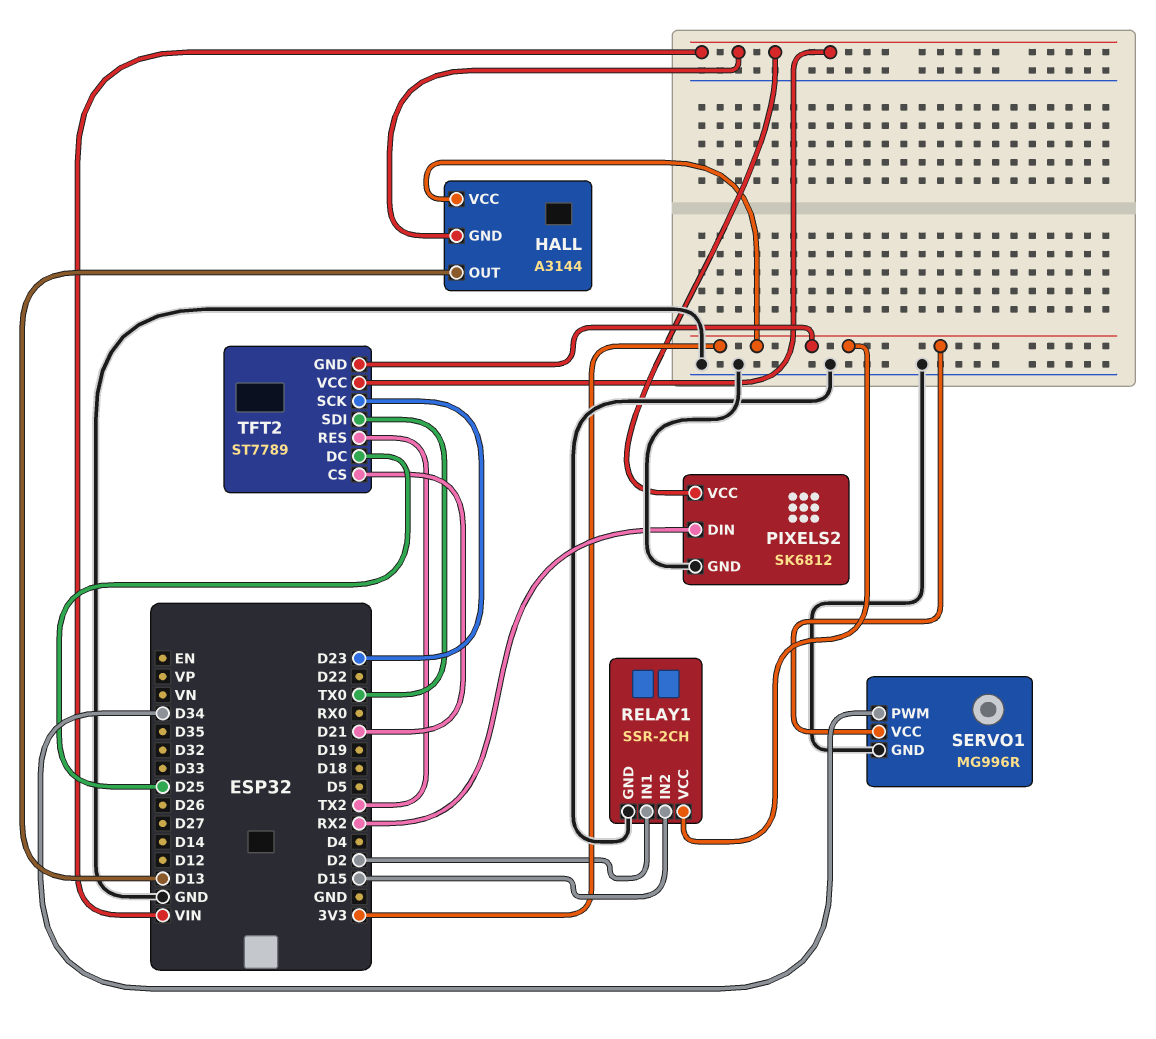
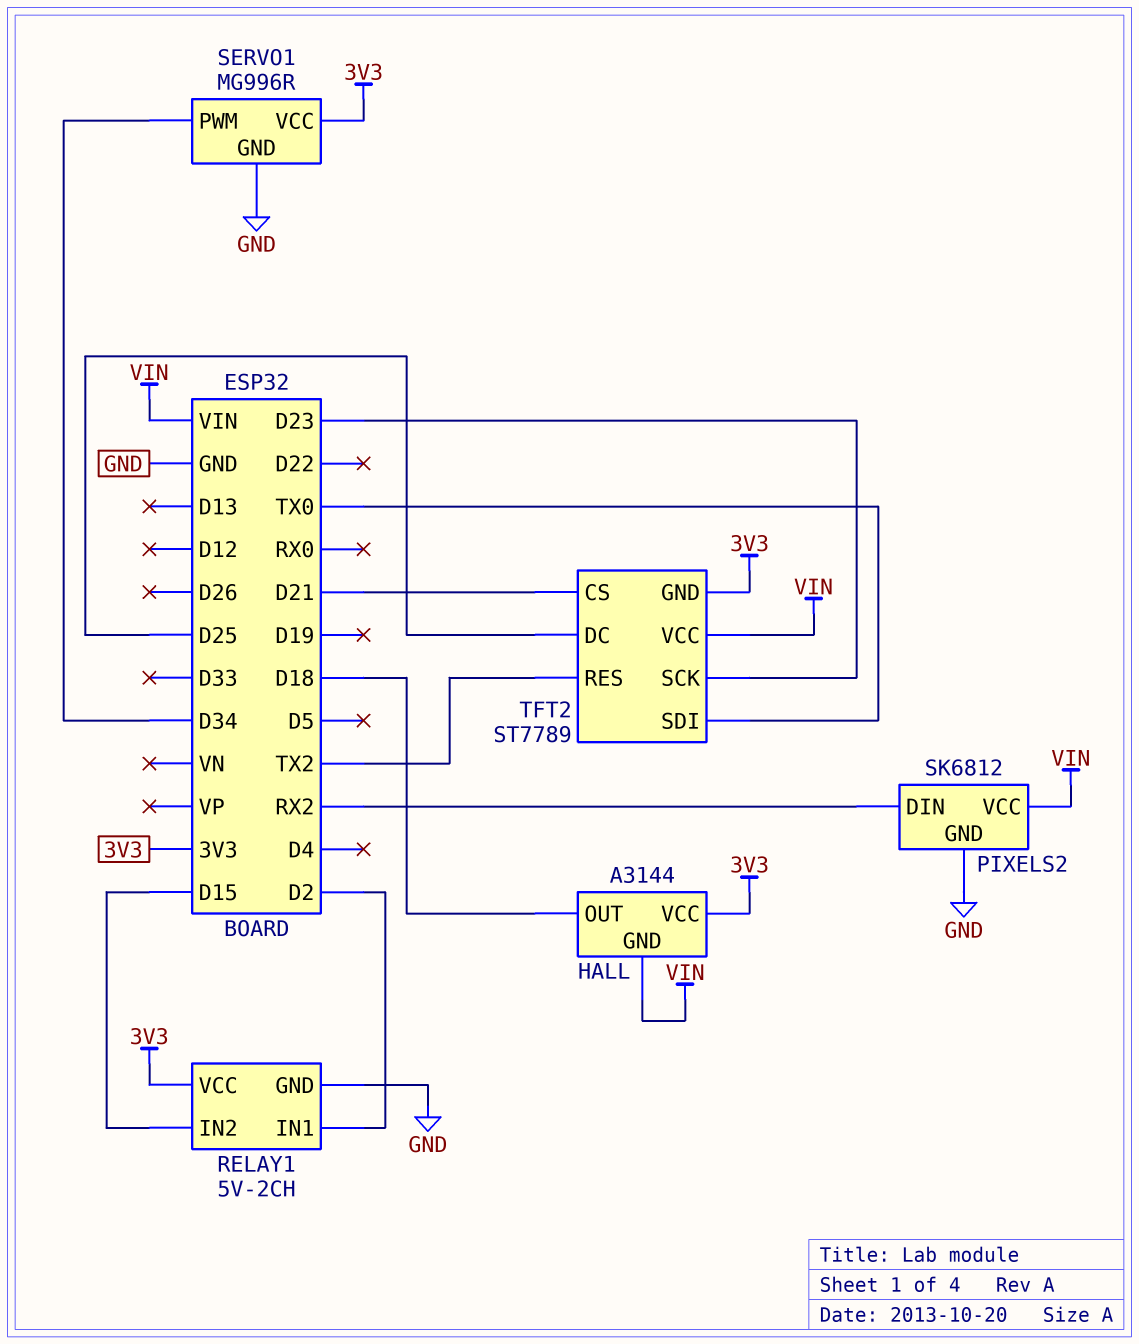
HALL pin OUT: D13 -> D18
RELAY1: SSR-2CH -> 5V-2CH

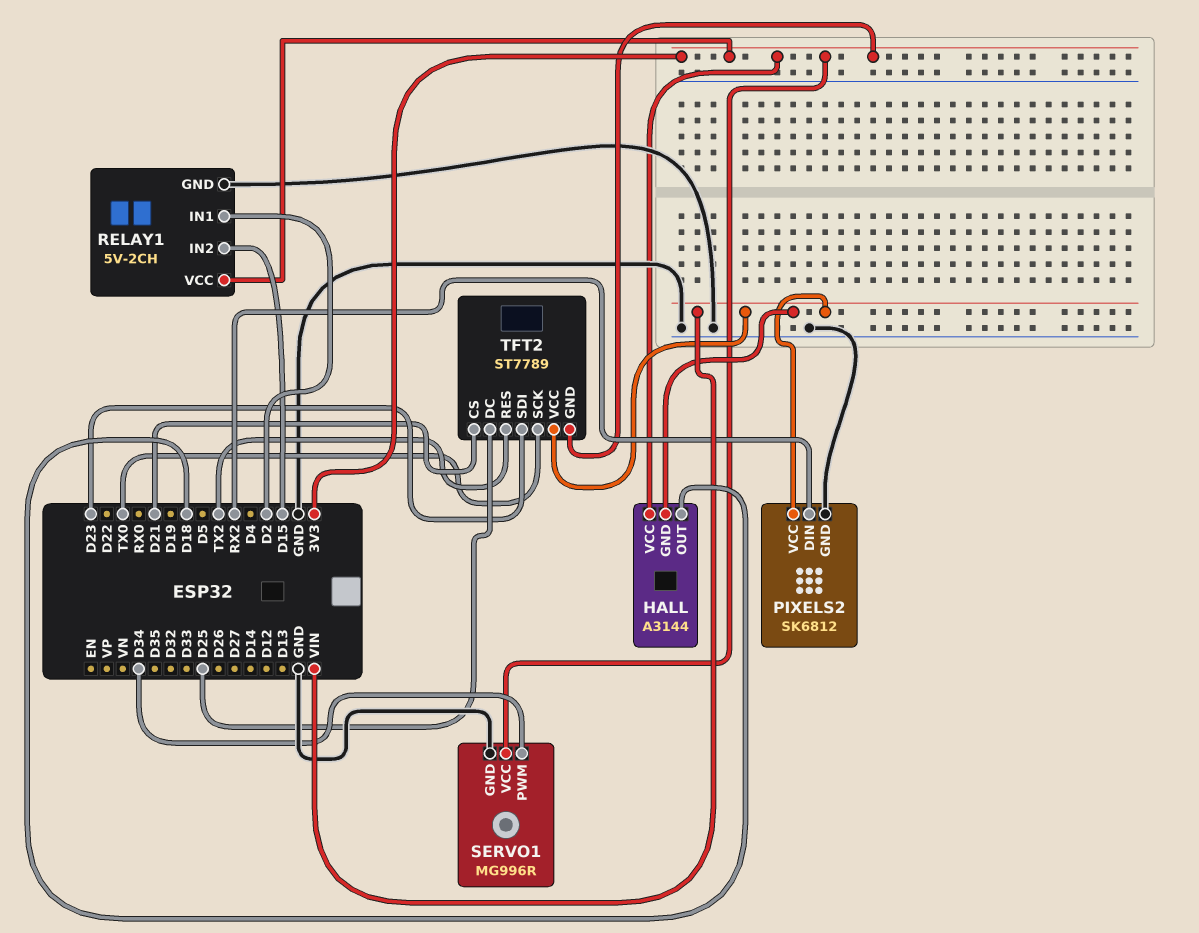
TFT2 pin SCK: D23 -> TX0
TFT2 pin SDI: TX0 -> D23

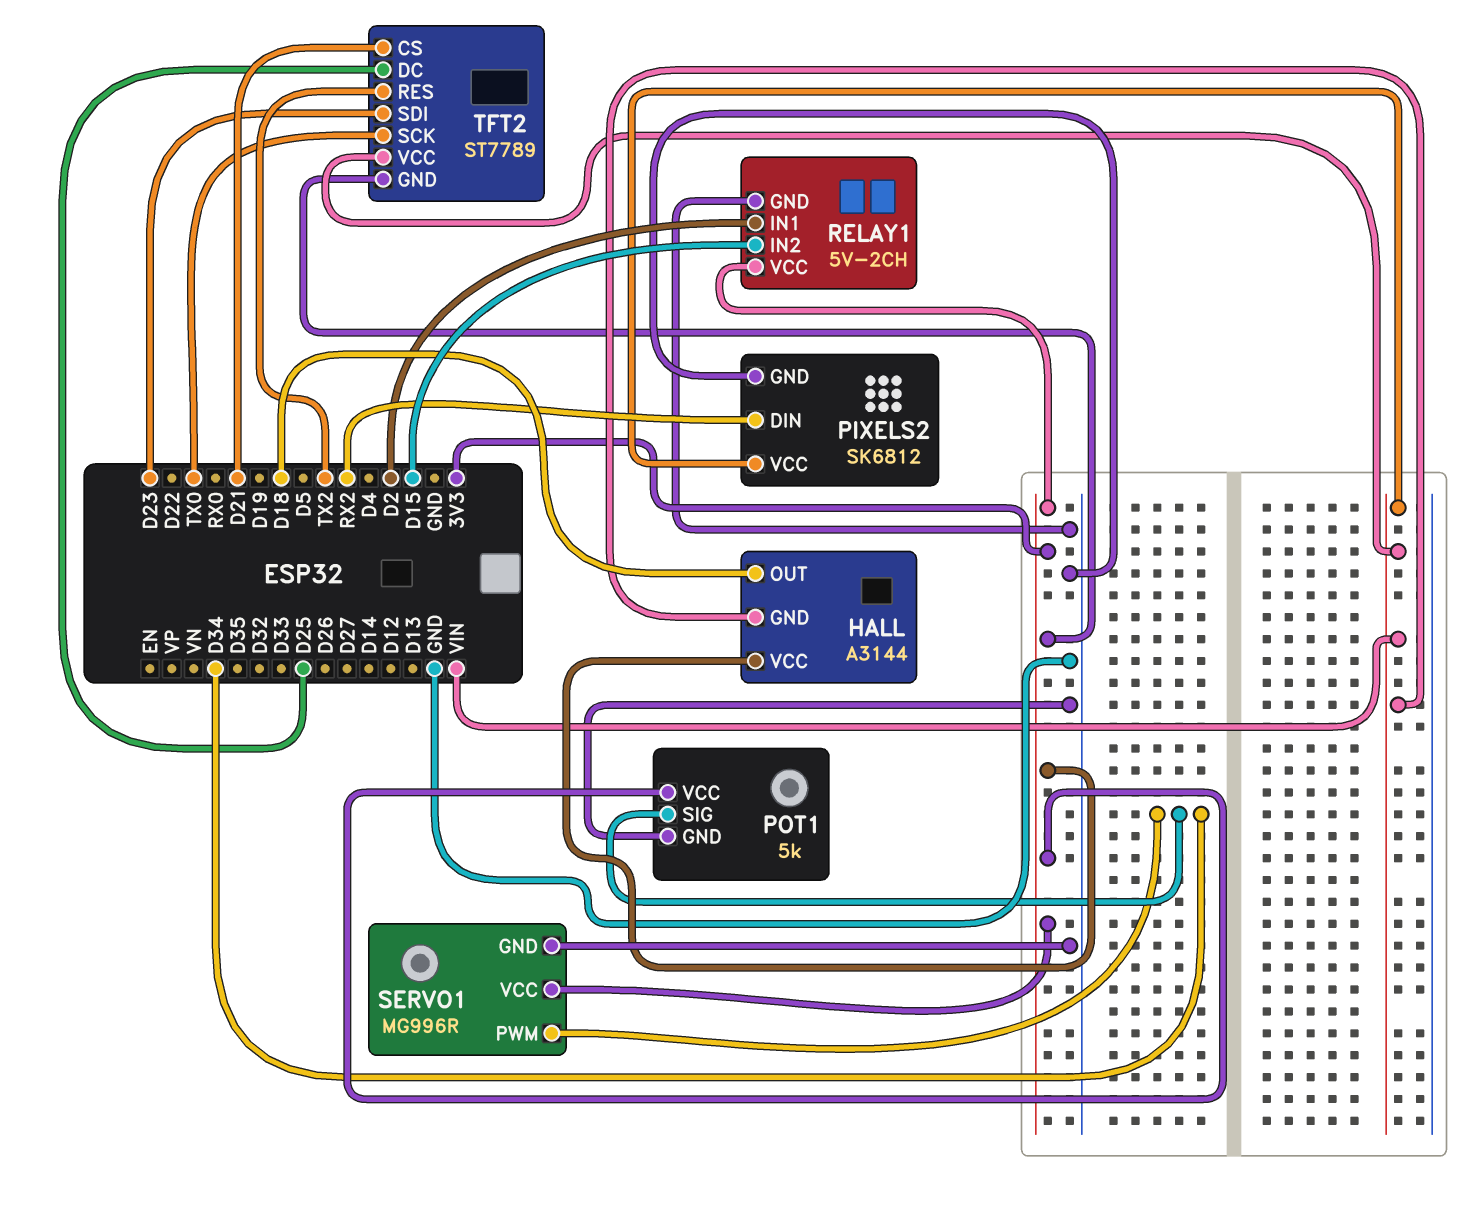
POT1: none -> 5k
POT1 pin GND: none -> GND
POT1 pin SIG: none -> D34
POT1 pin VCC: none -> 3V3

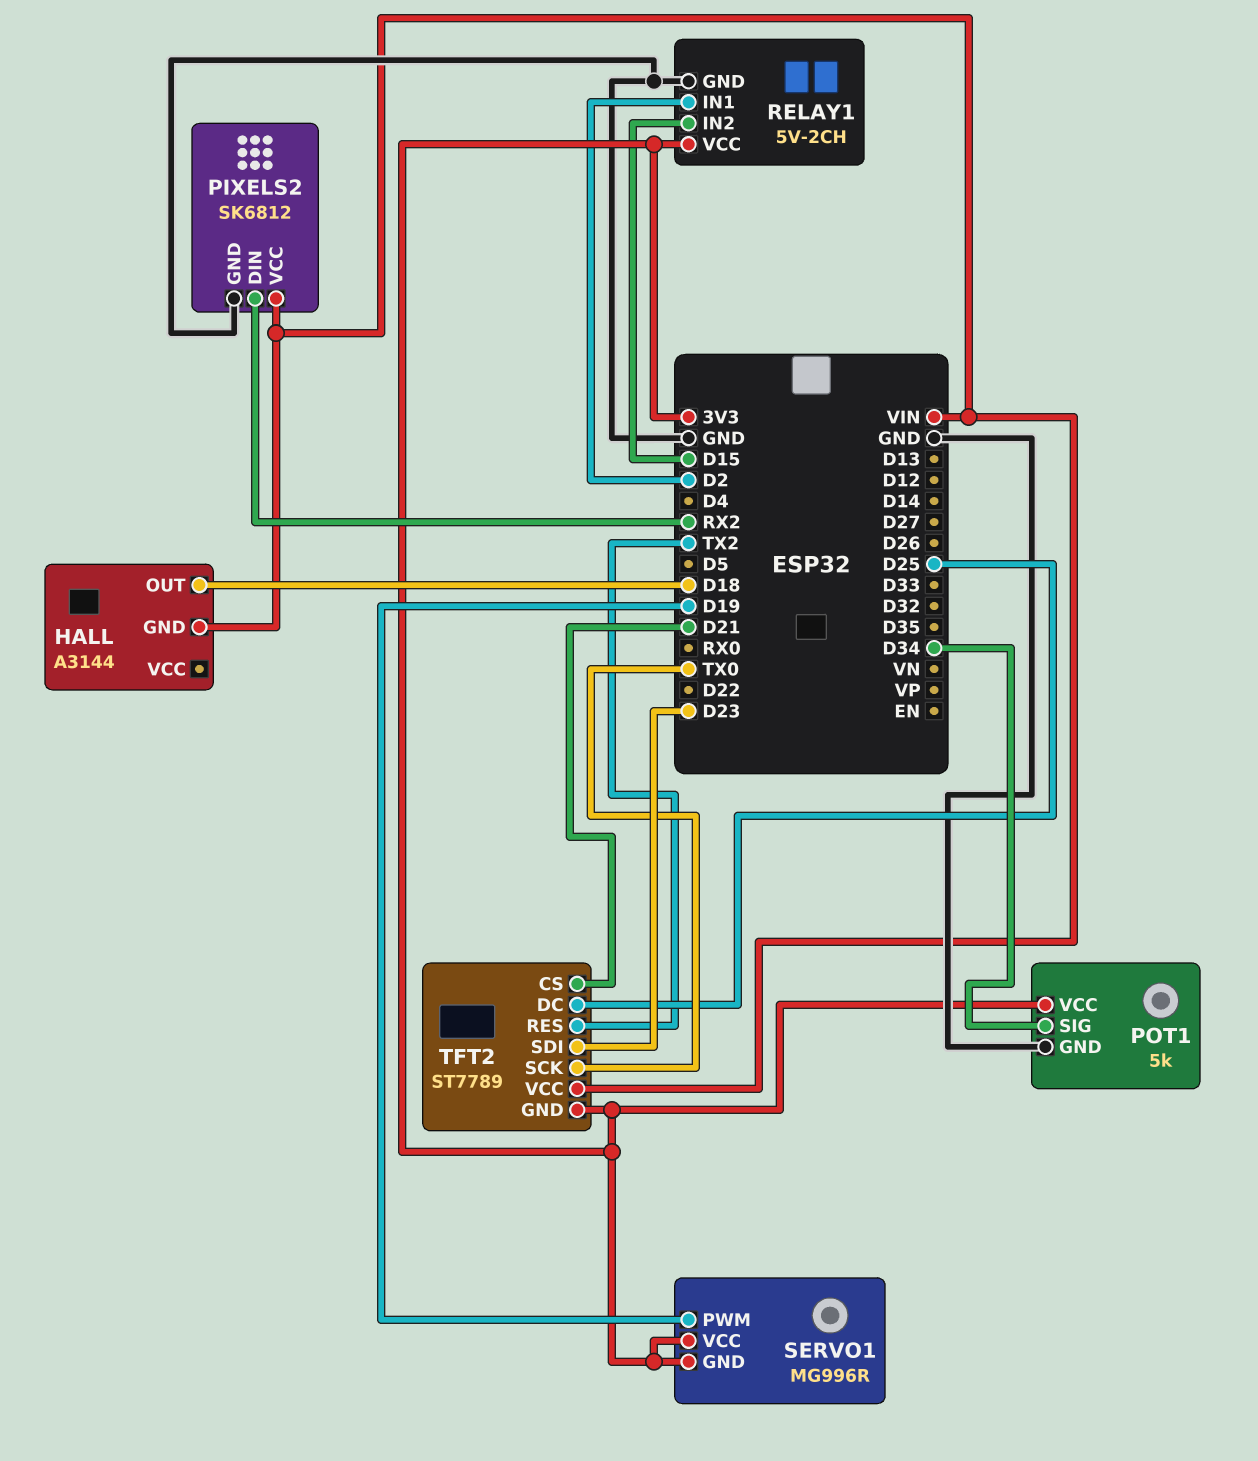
HALL pin VCC: 3V3 -> none
SERVO1 pin GND: GND -> 3V3
SERVO1 pin PWM: D34 -> D19

